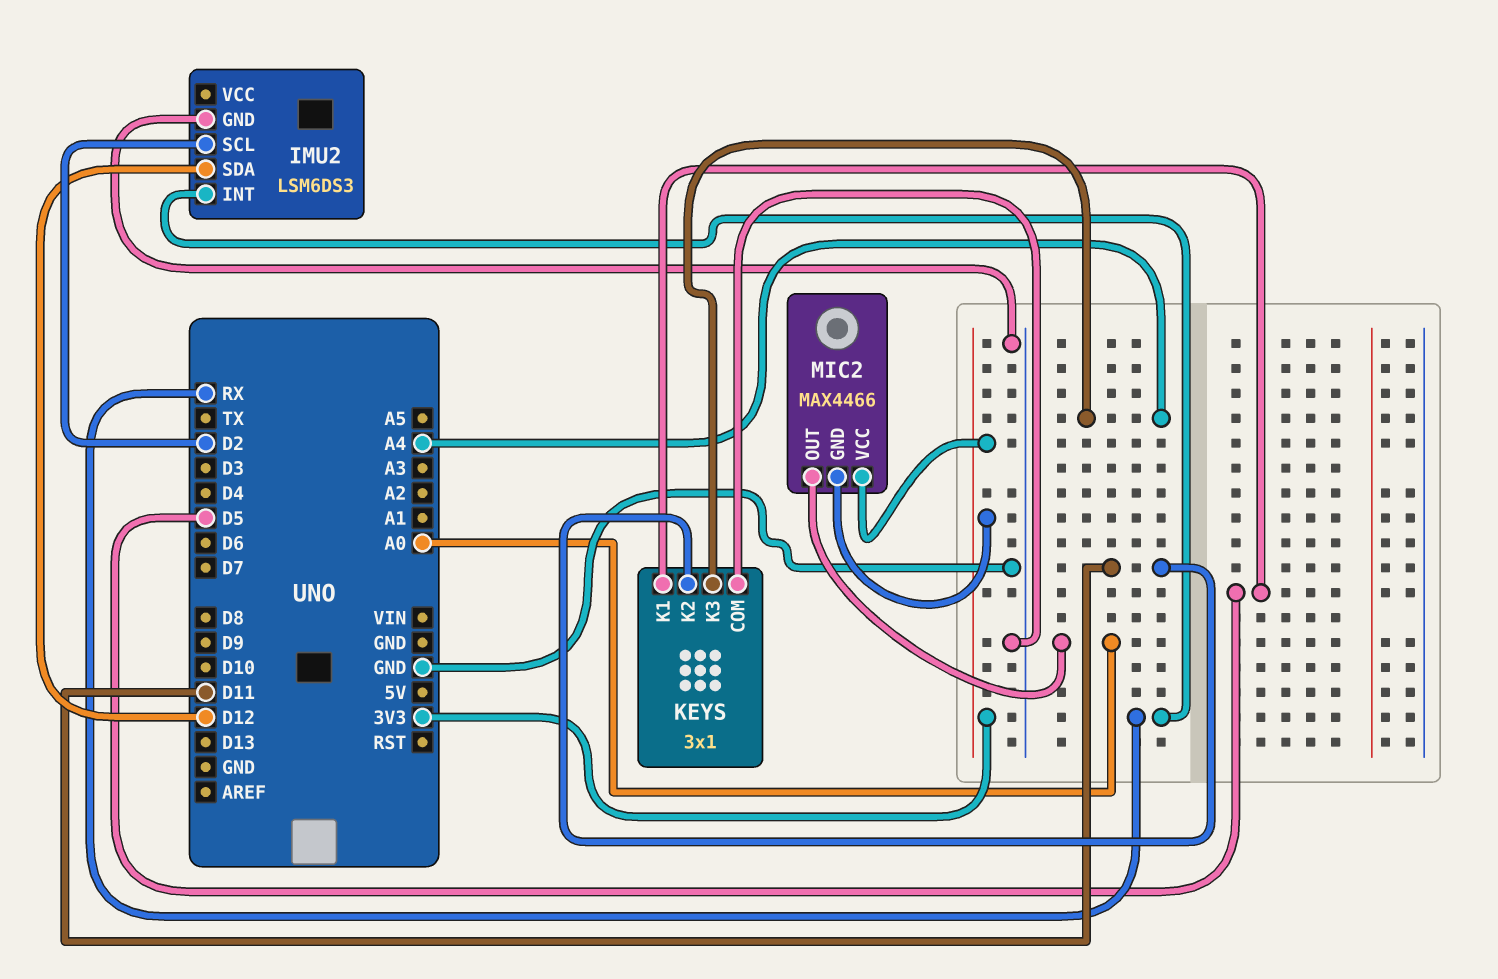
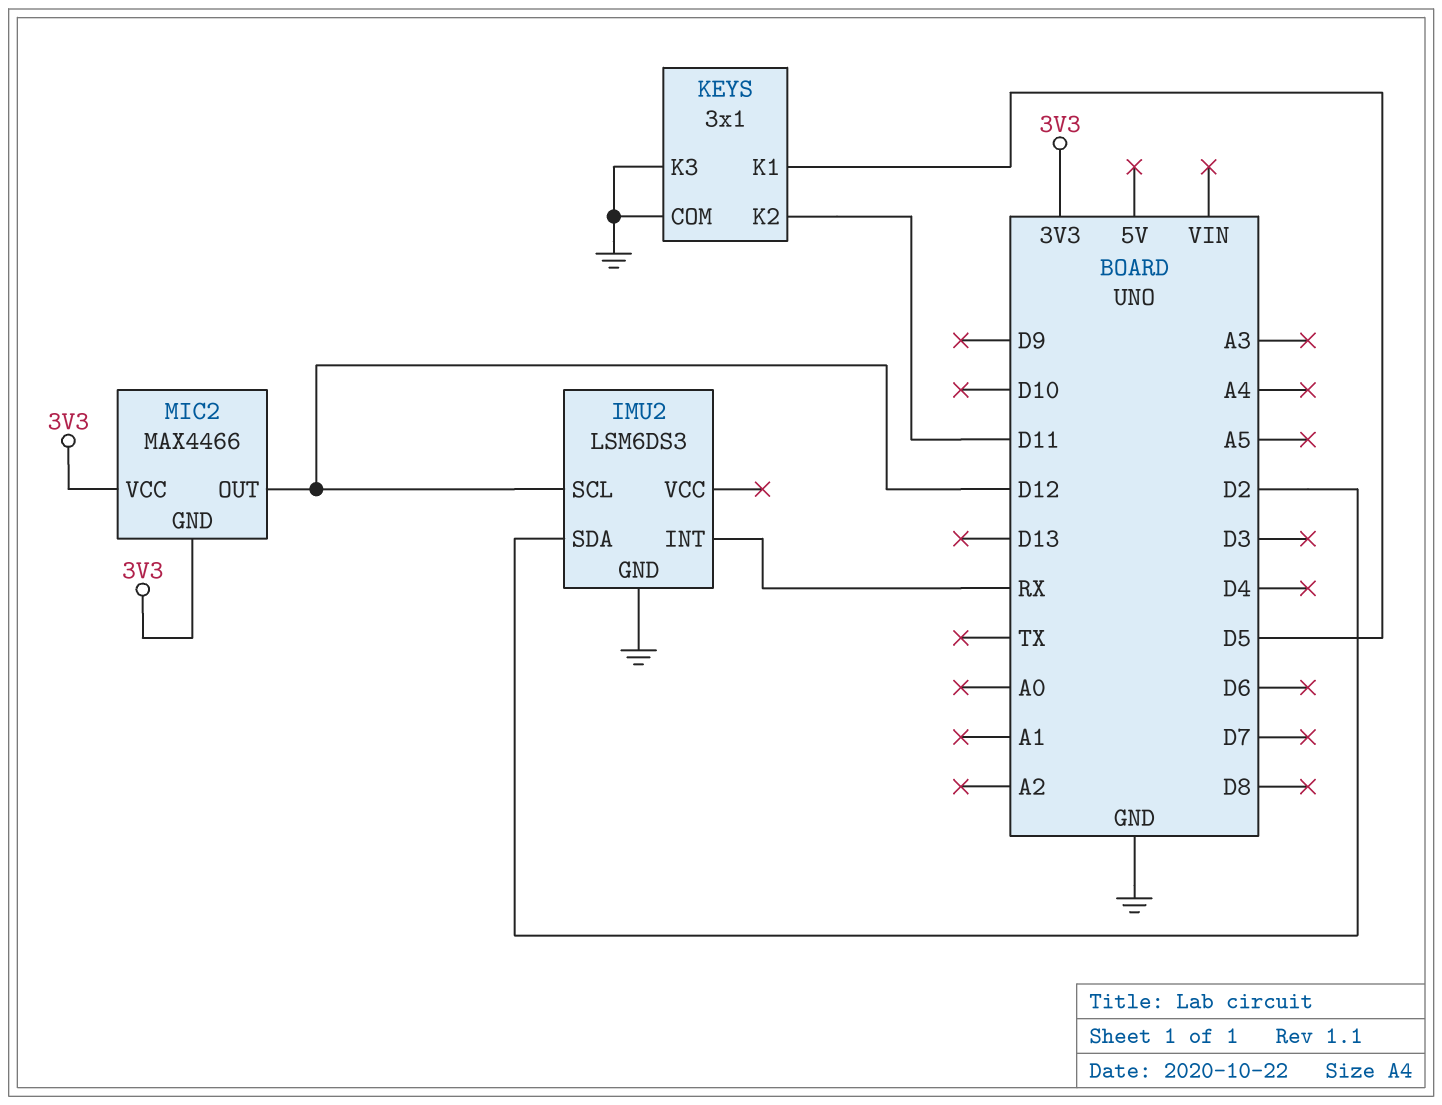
IMU2 pin SCL: D2 -> D12
IMU2 pin SDA: D12 -> D2
KEYS pin K3: A4 -> GND
MIC2 pin OUT: A0 -> D12

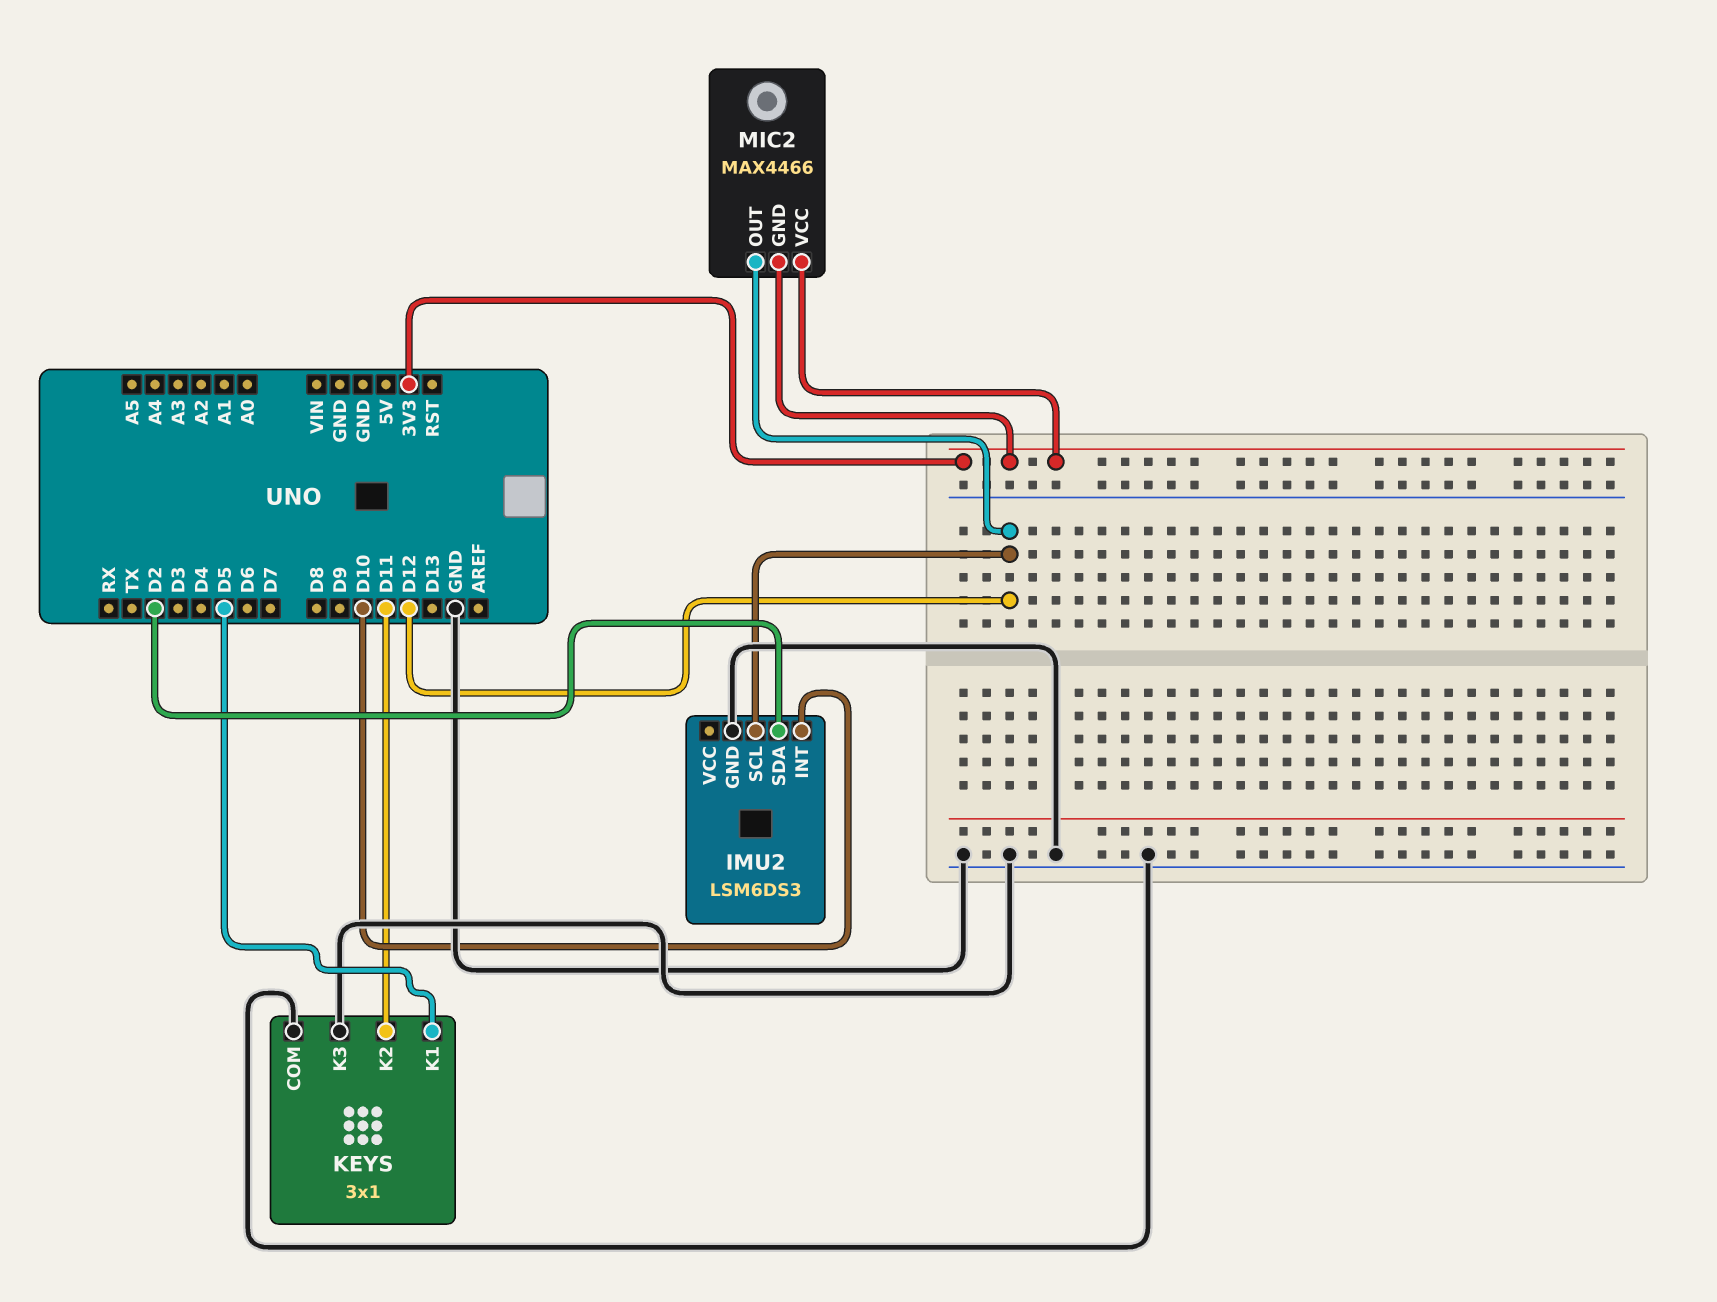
IMU2 pin INT: RX -> D10

